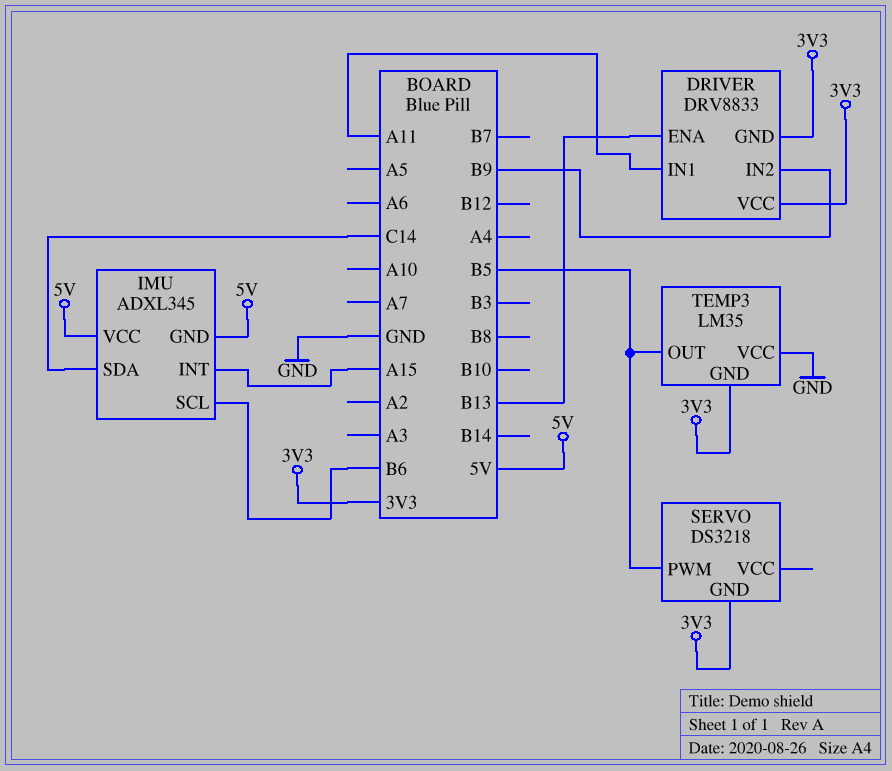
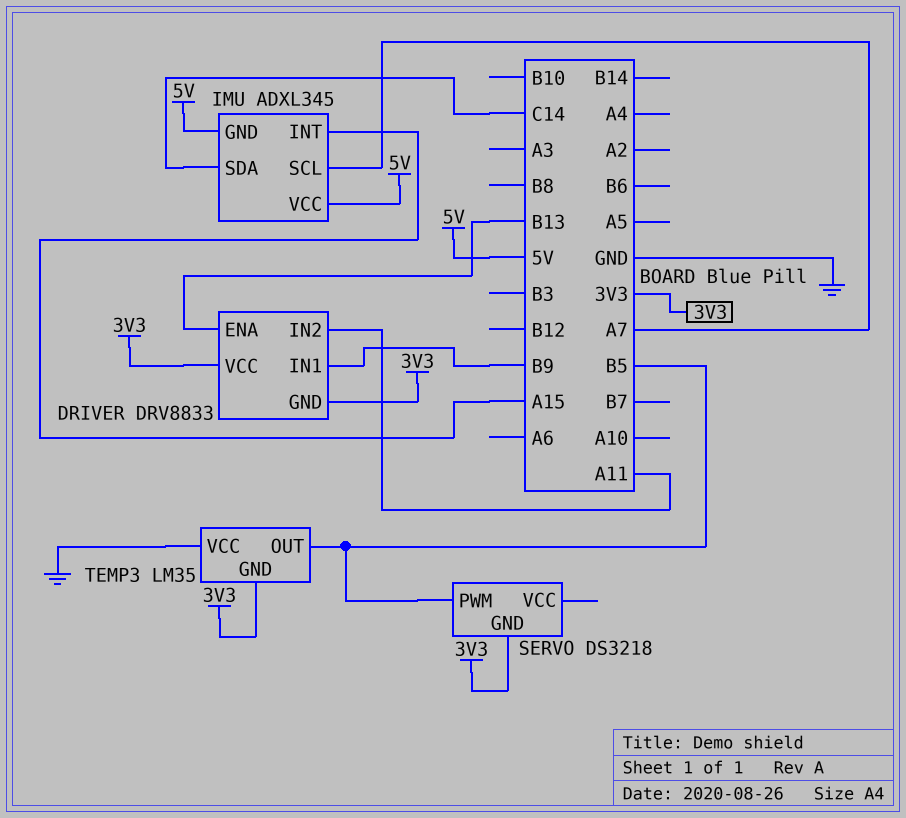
DRIVER pin IN1: A11 -> B9
DRIVER pin IN2: B9 -> A11
IMU pin SCL: B6 -> A7

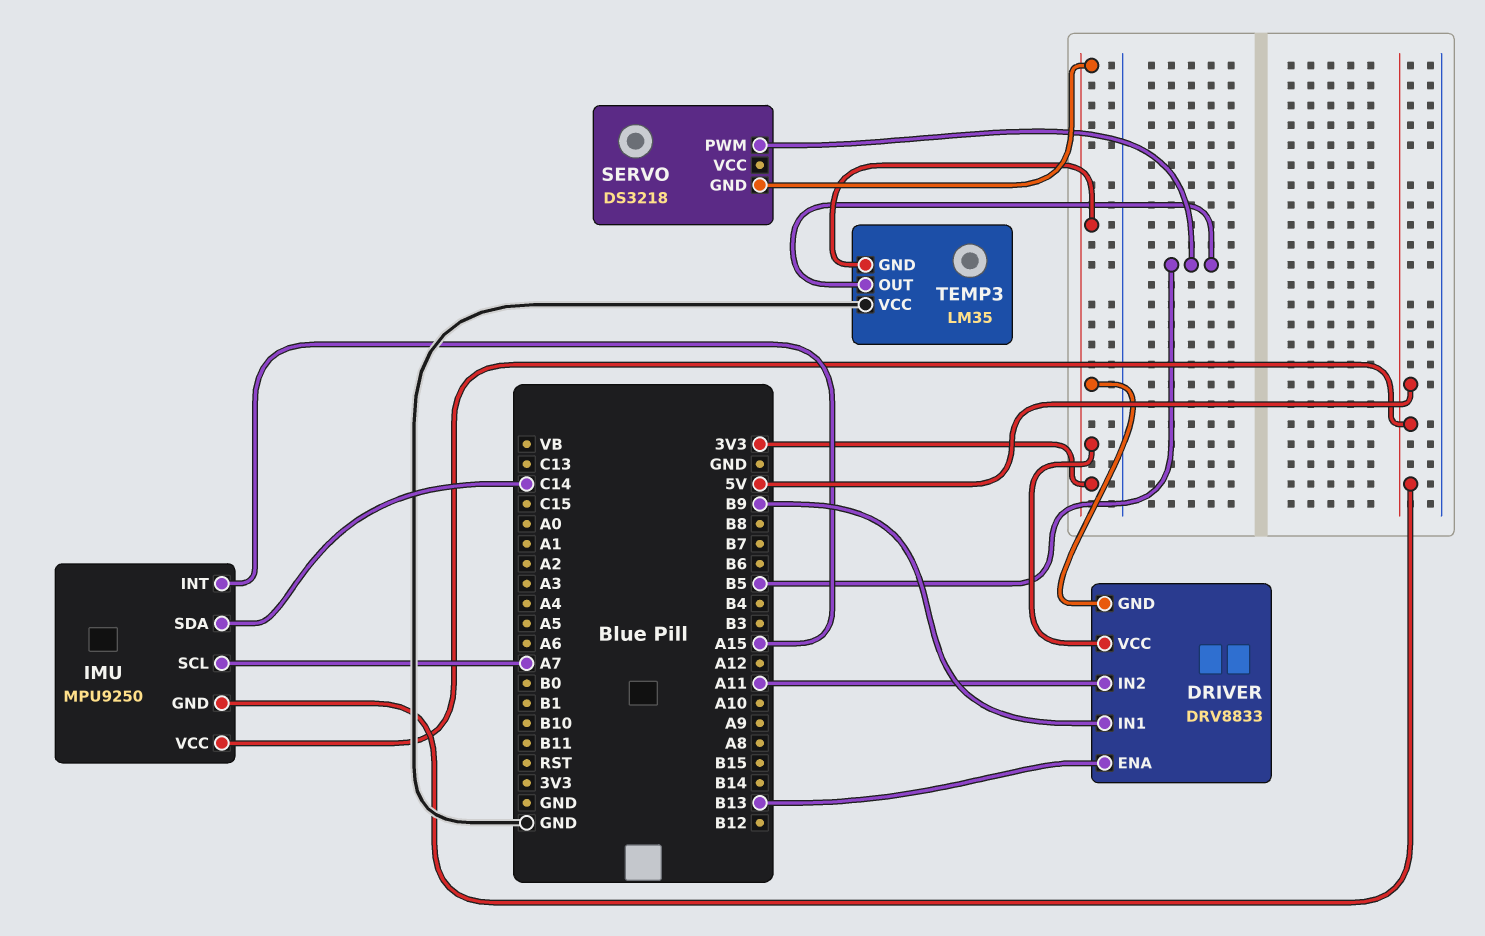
IMU: ADXL345 -> MPU9250

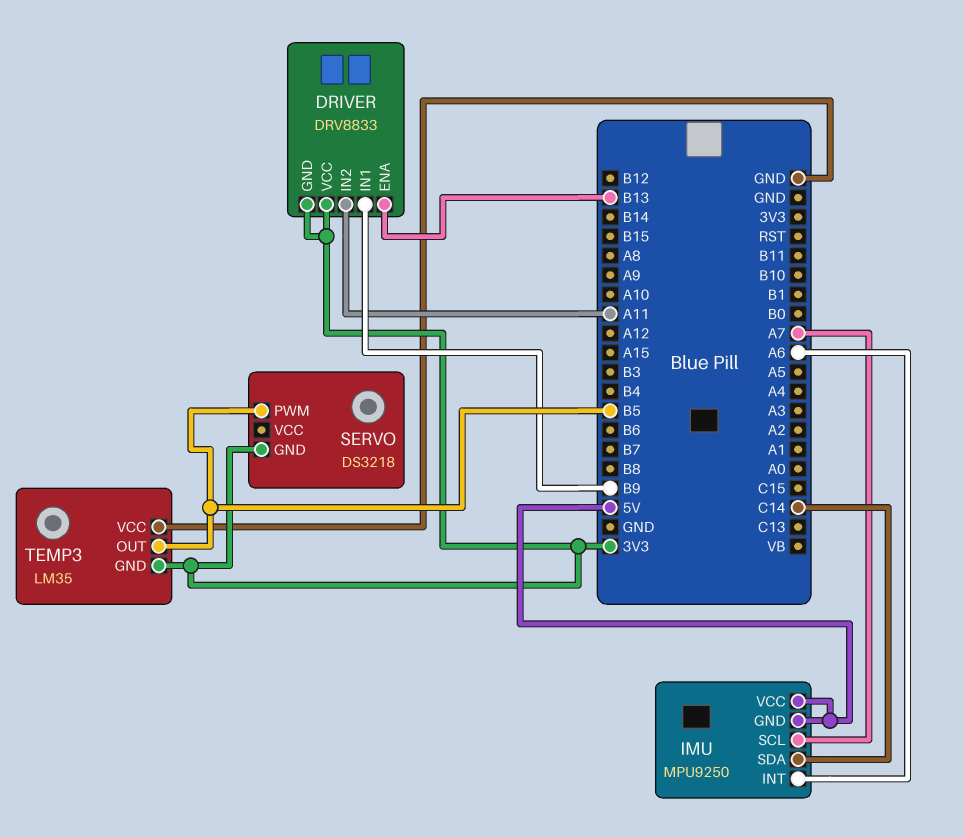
IMU pin INT: A15 -> A6

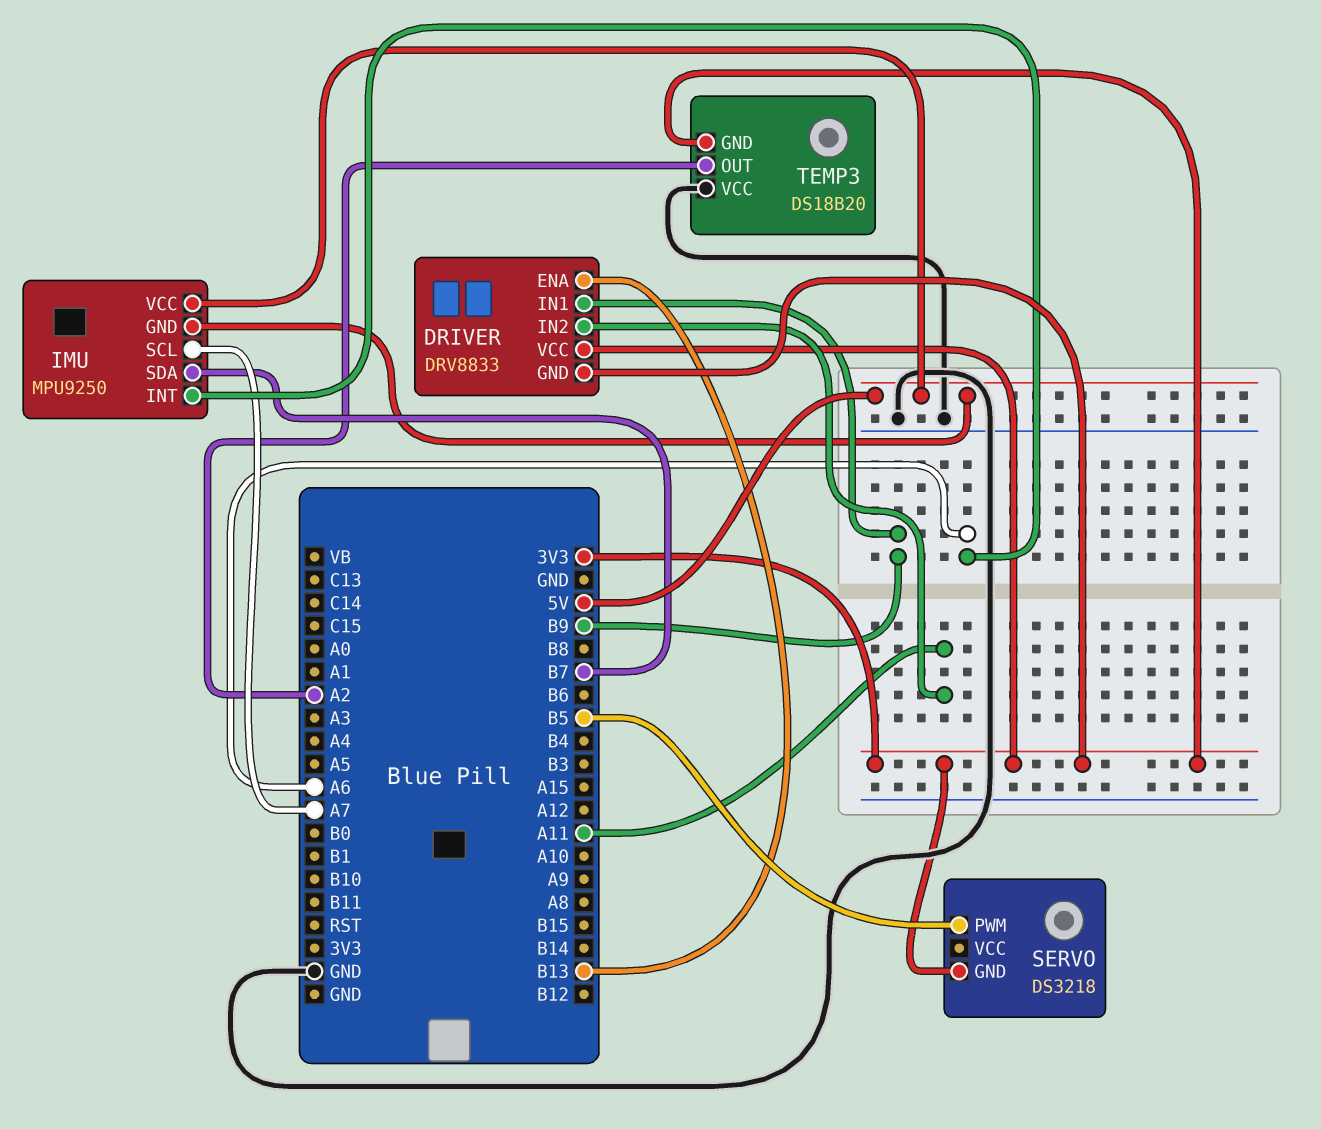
IMU pin SDA: C14 -> B7
TEMP3: LM35 -> DS18B20
TEMP3 pin OUT: B5 -> A2

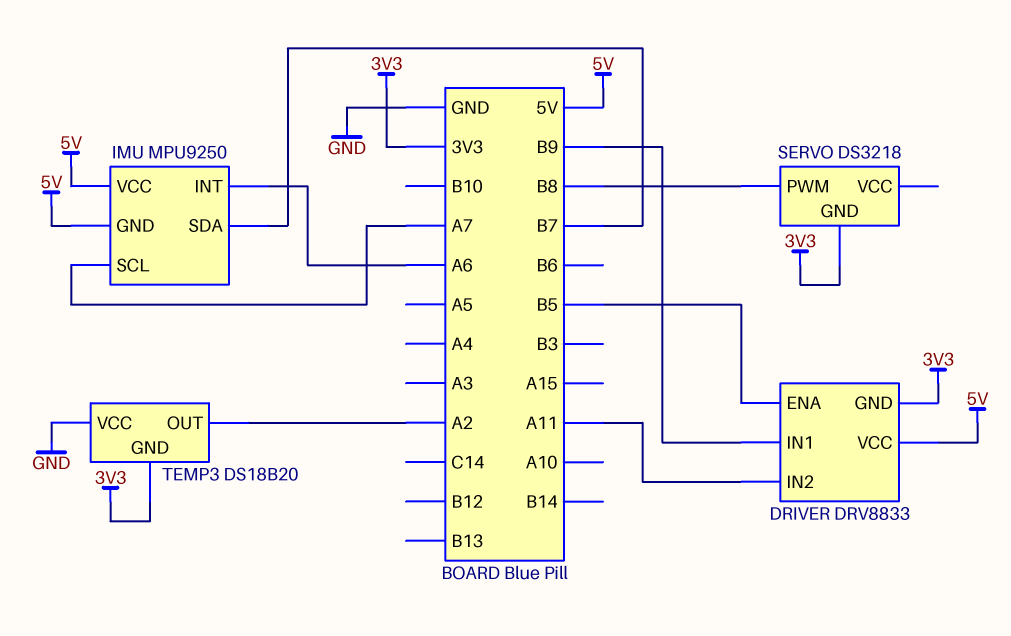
DRIVER pin ENA: B13 -> B5
DRIVER pin VCC: 3V3 -> 5V
SERVO pin PWM: B5 -> B8

